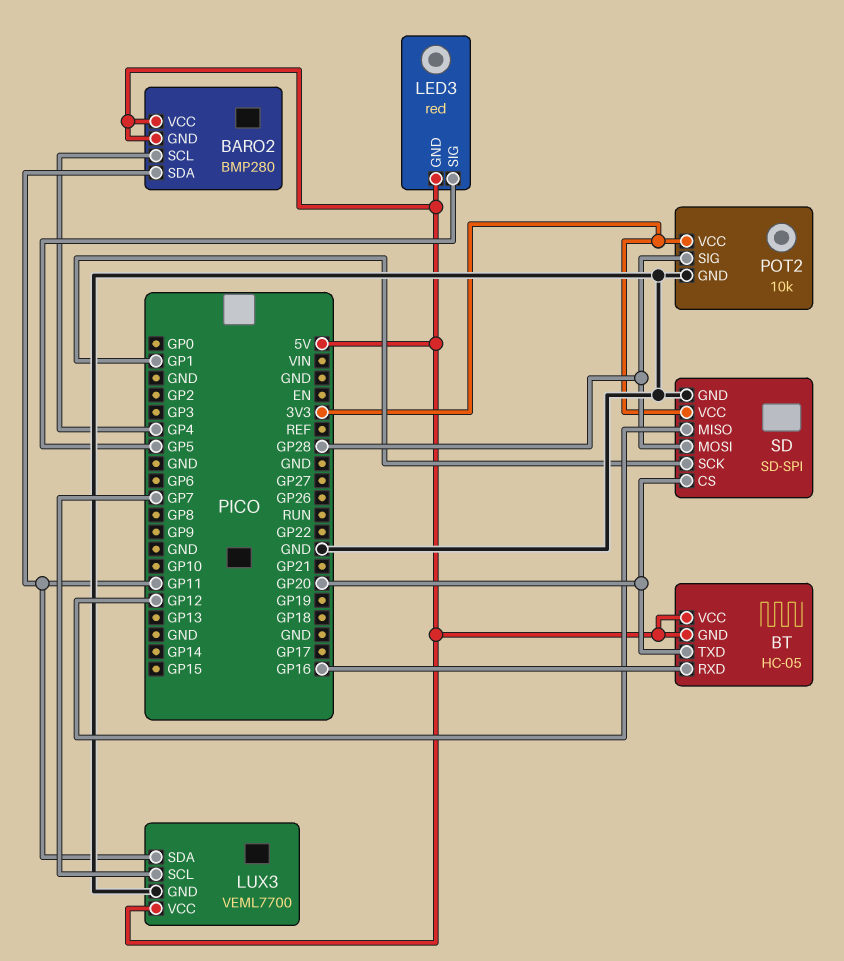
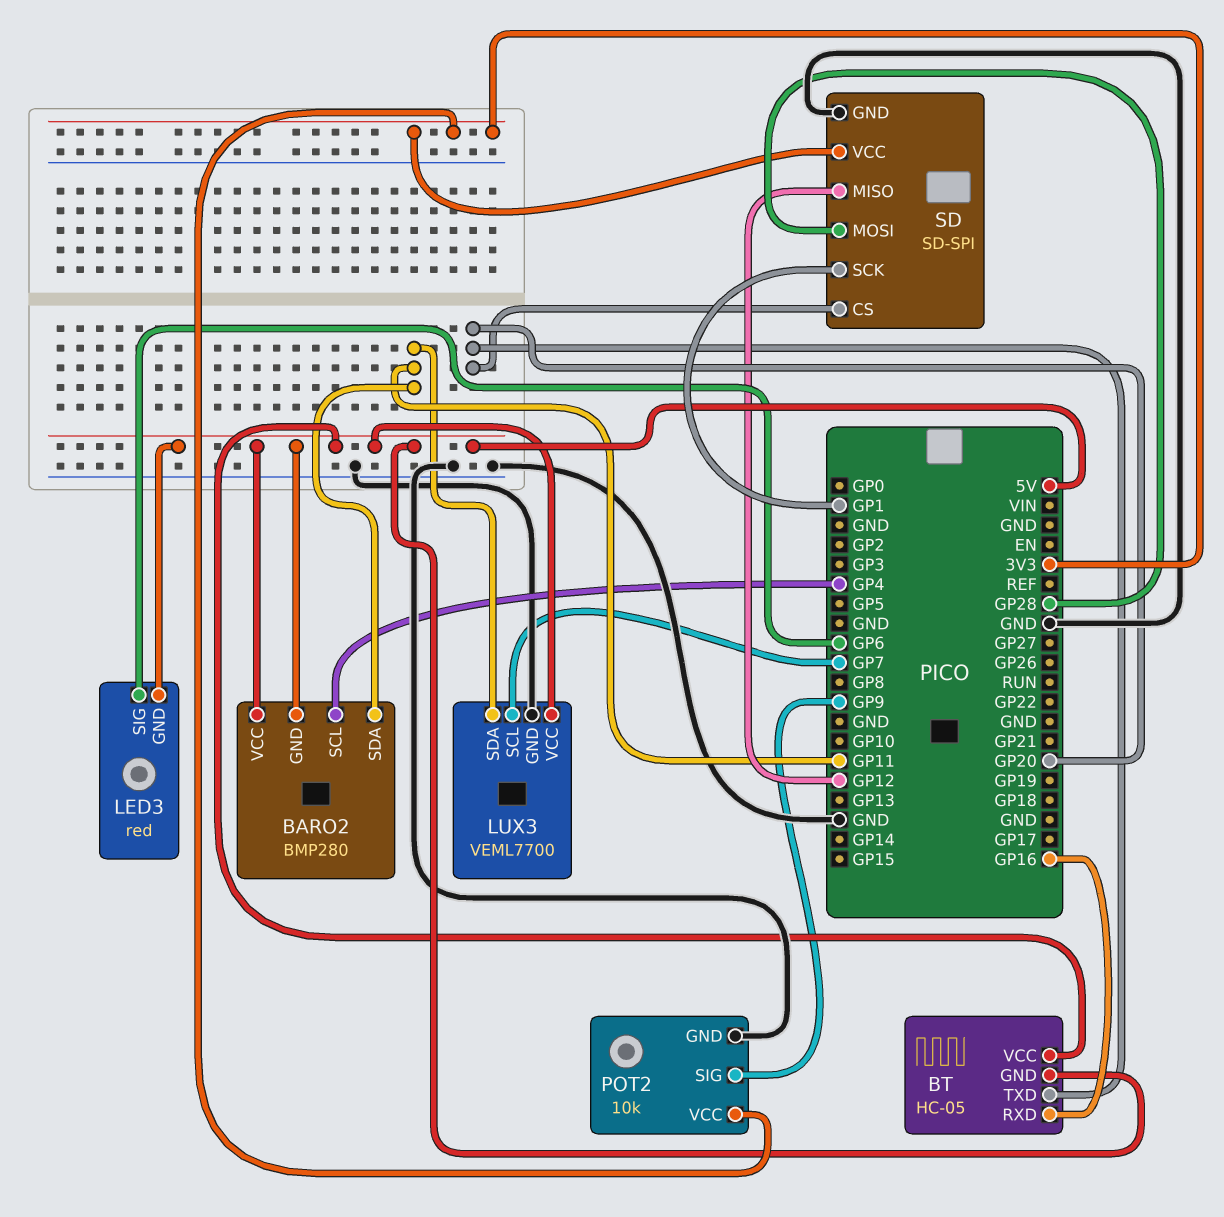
LED3 pin SIG: GP5 -> GP6
POT2 pin SIG: GP28 -> GP9

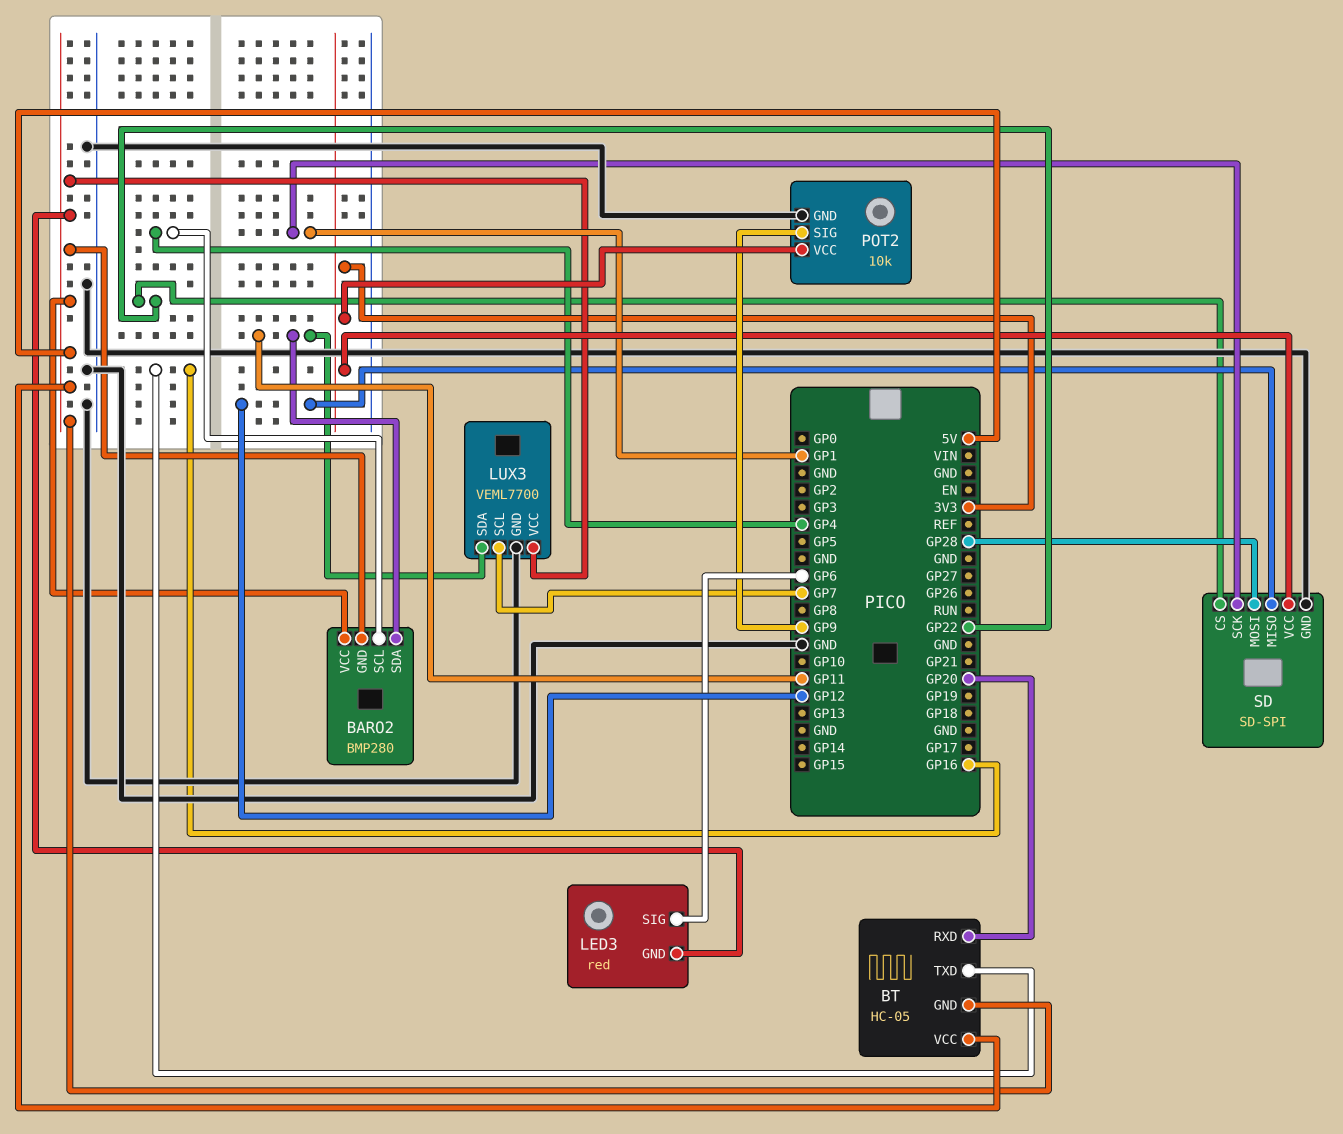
BT pin RXD: GP16 -> GP20
BT pin TXD: GP20 -> GP16
SD pin CS: GP20 -> GP22

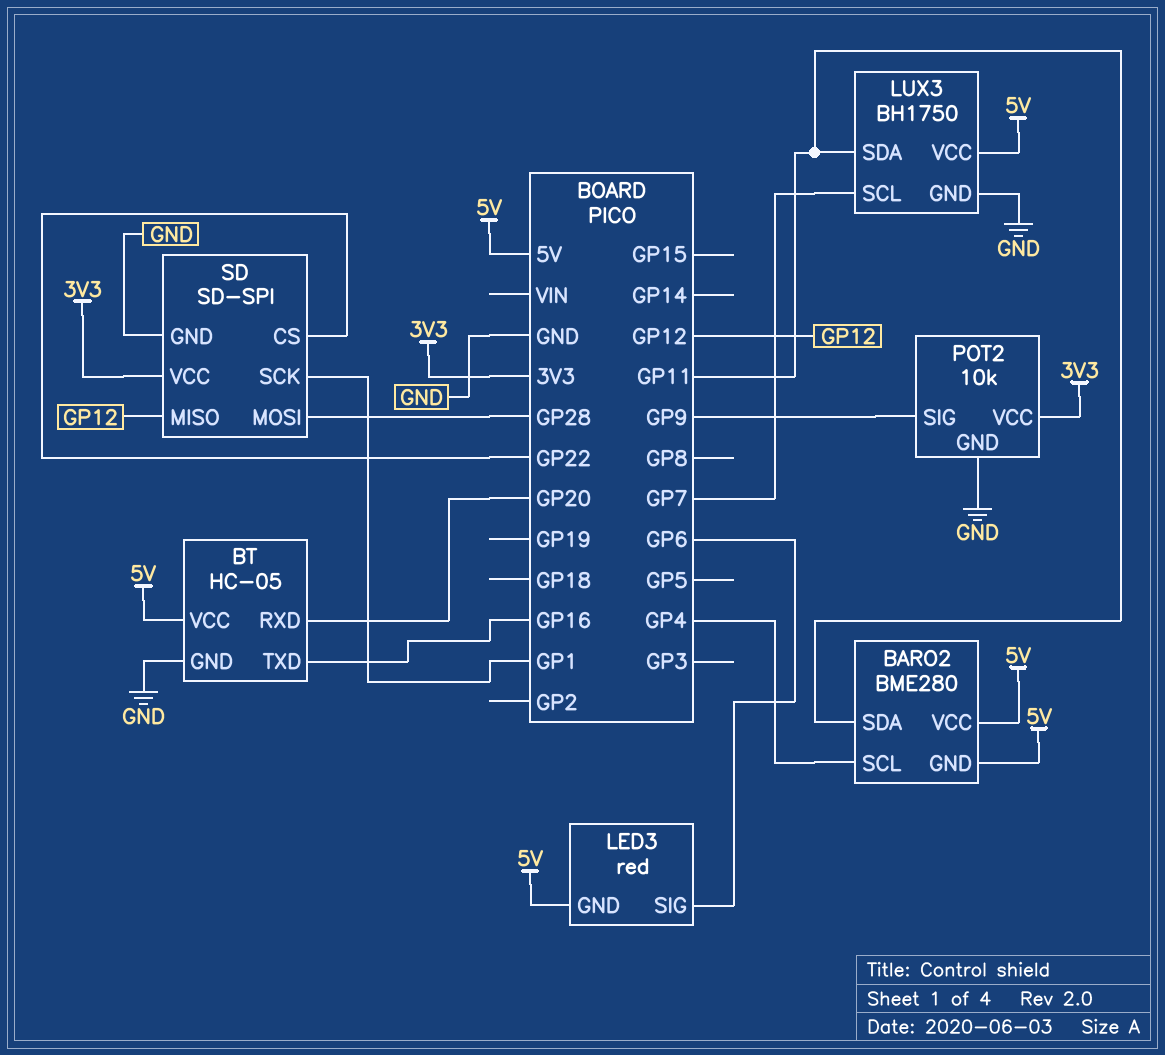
BARO2: BMP280 -> BME280
BT pin GND: 5V -> GND
LUX3: VEML7700 -> BH1750

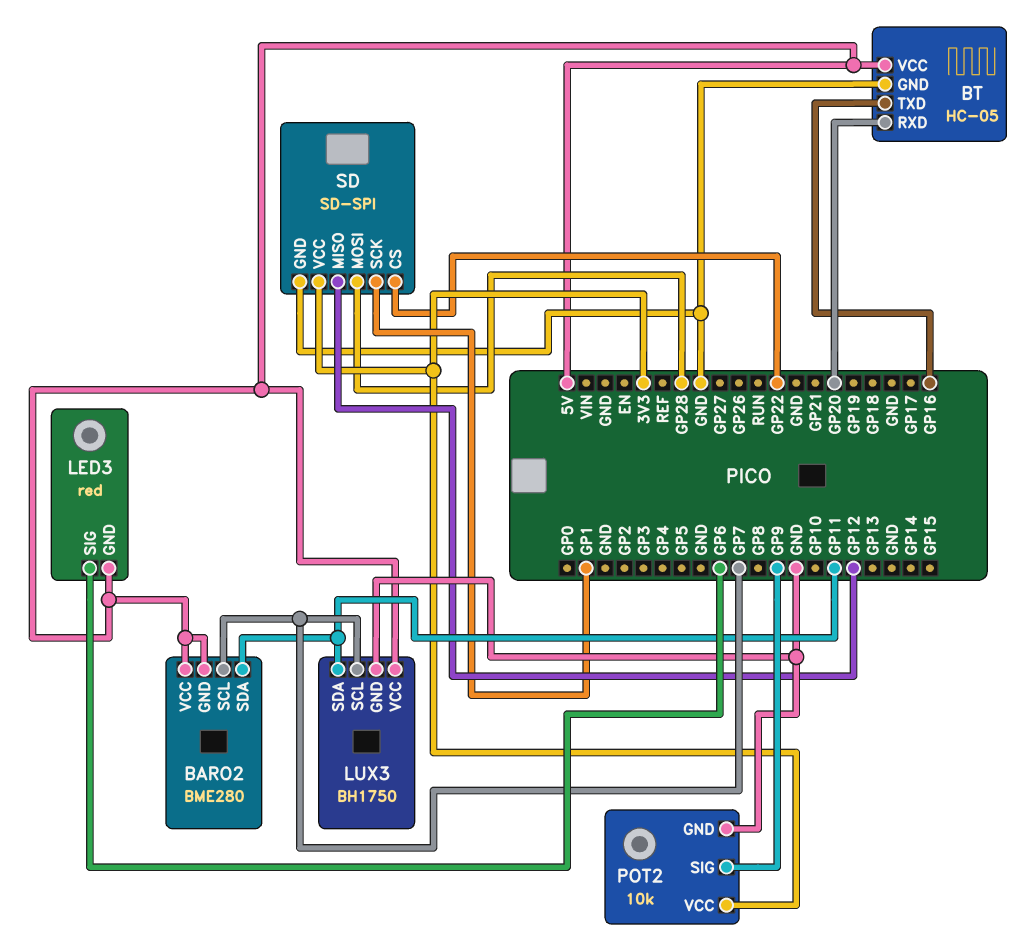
BARO2 pin SCL: GP4 -> GP7

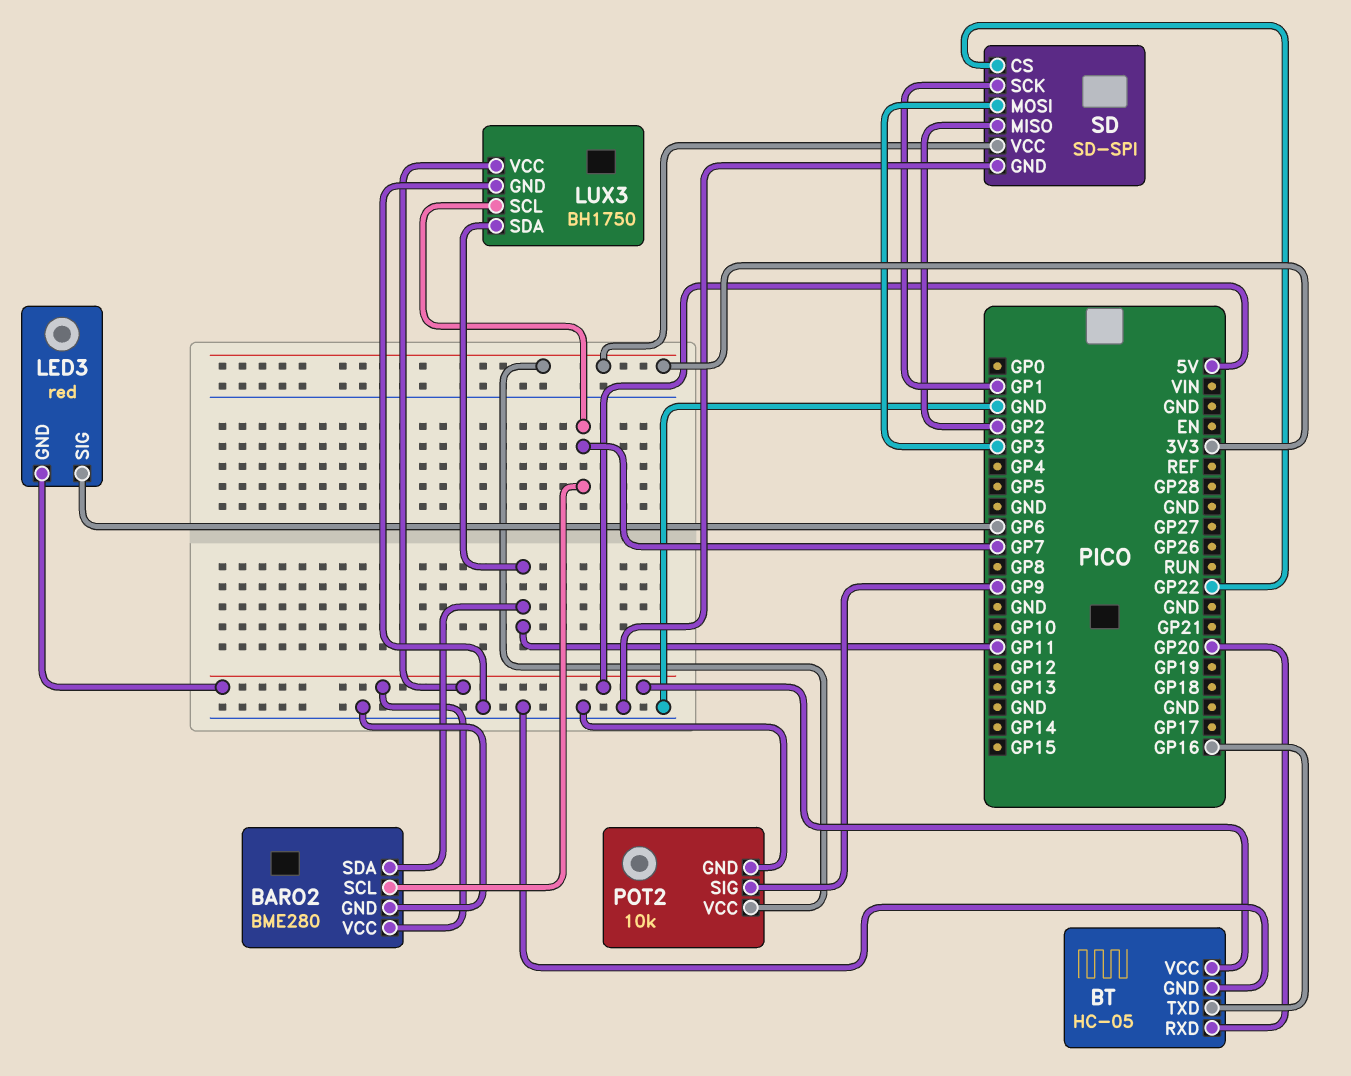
BARO2 pin GND: 5V -> GND
SD pin MISO: GP12 -> GP2
SD pin MOSI: GP28 -> GP3

